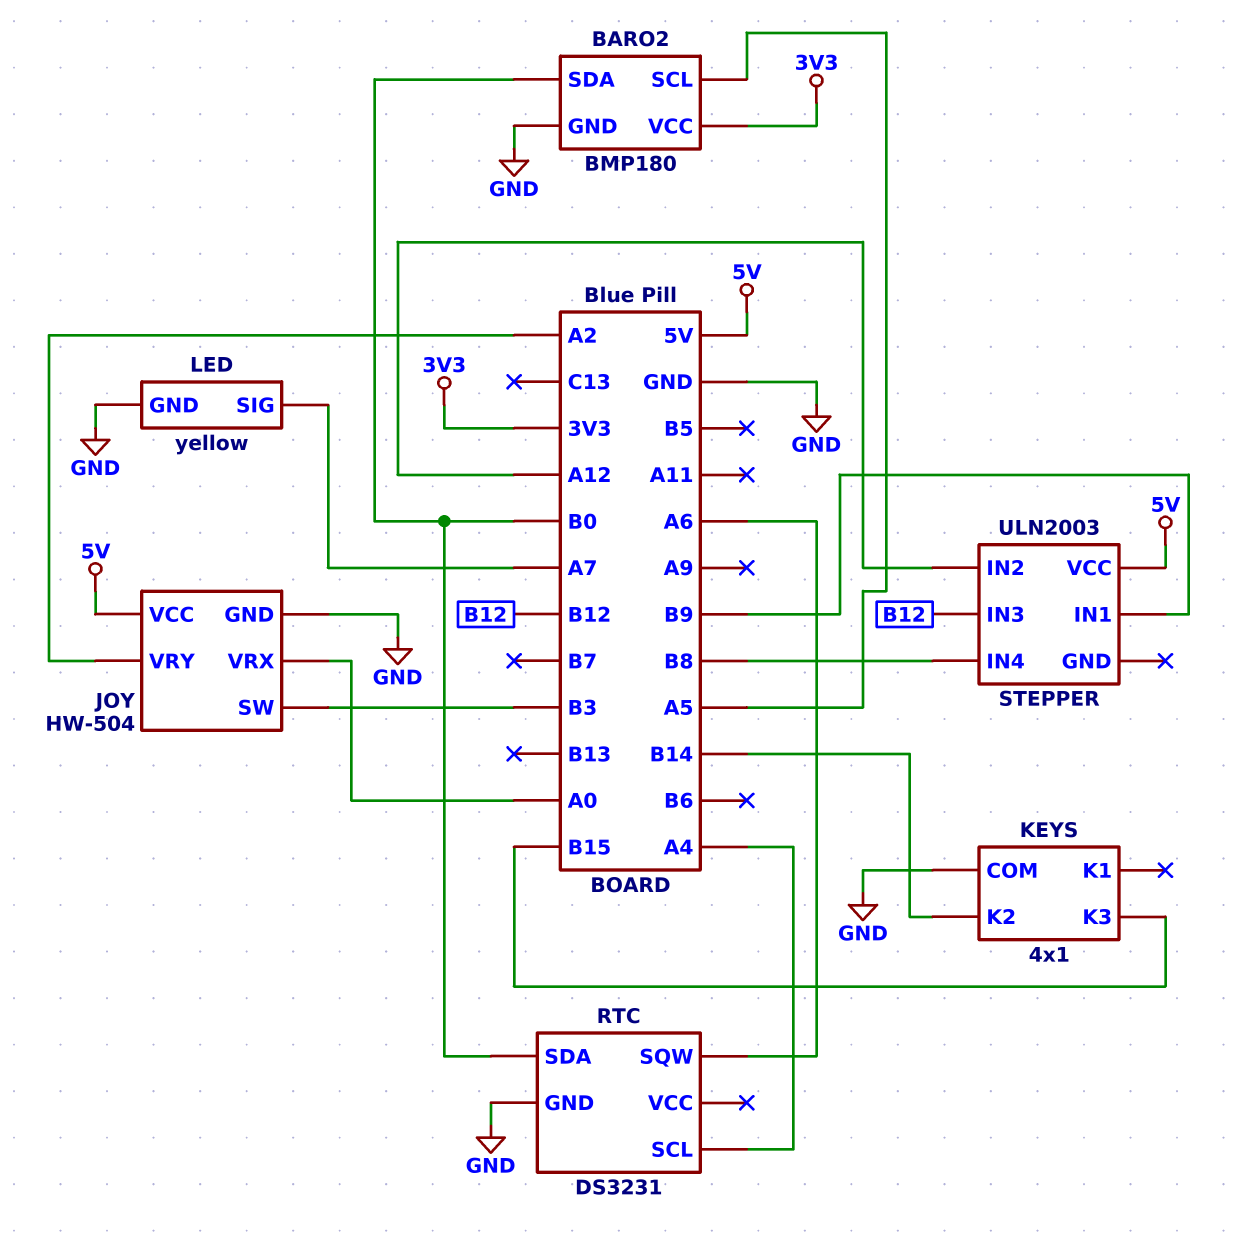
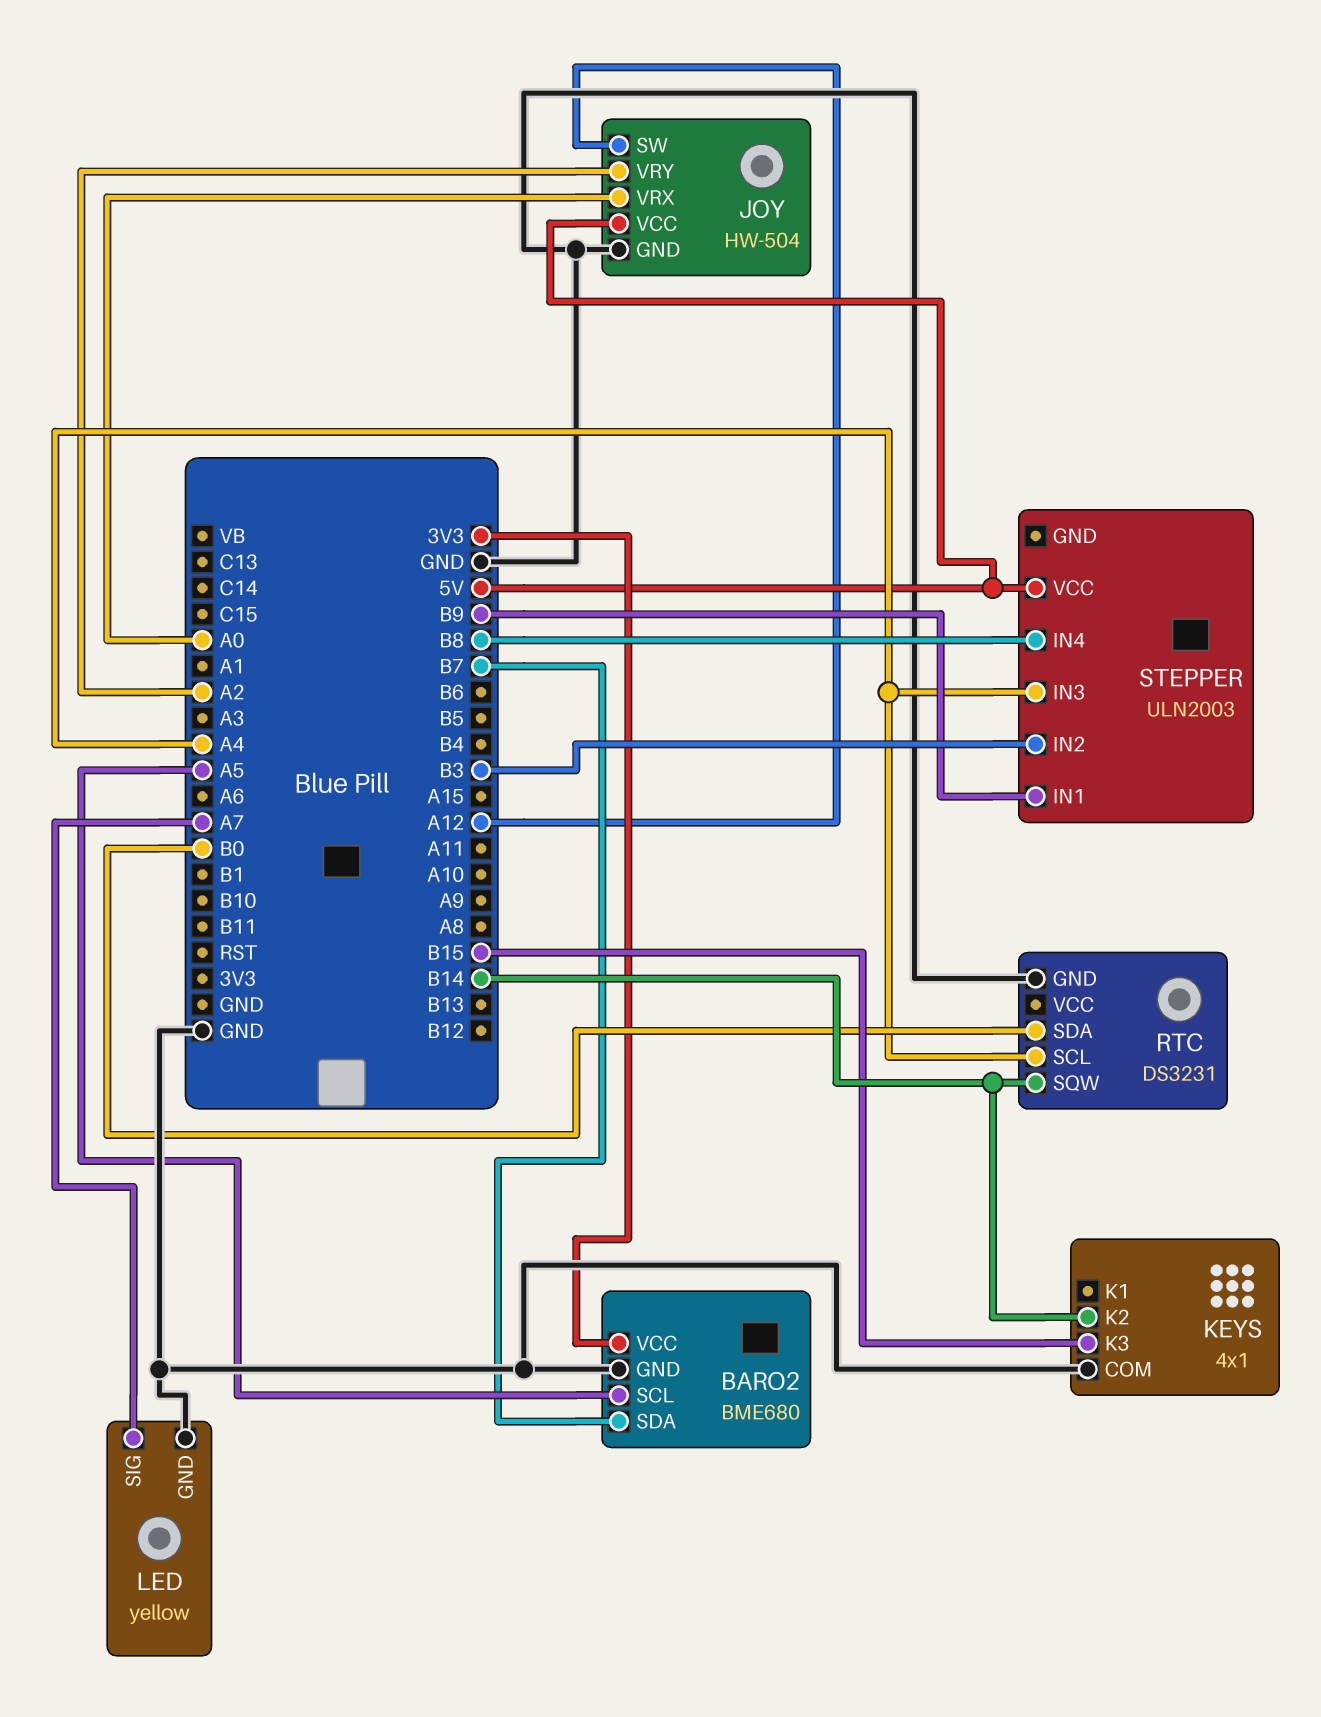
BARO2: BMP180 -> BME680
BARO2 pin SDA: B0 -> B7
JOY pin SW: B3 -> A12
RTC pin SQW: A6 -> B14
STEPPER pin IN2: A12 -> B3
STEPPER pin IN3: B12 -> A4

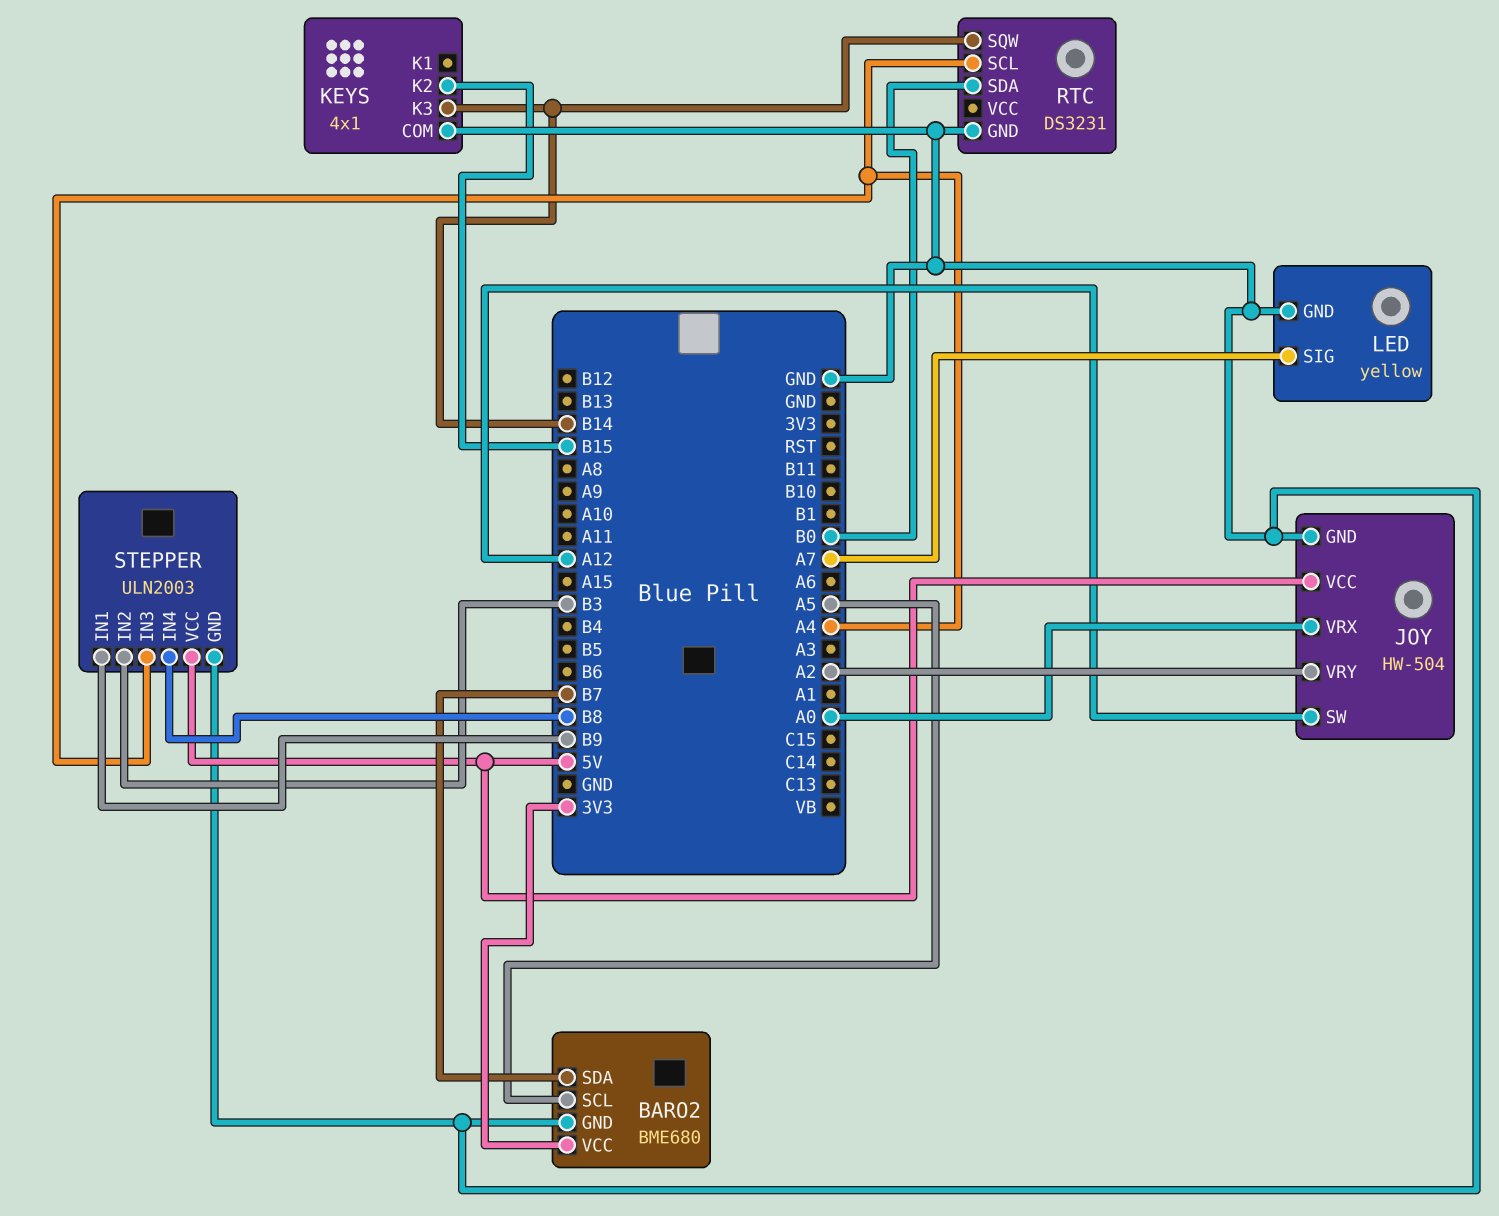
KEYS pin K2: B14 -> B15
KEYS pin K3: B15 -> B14
STEPPER pin GND: none -> GND

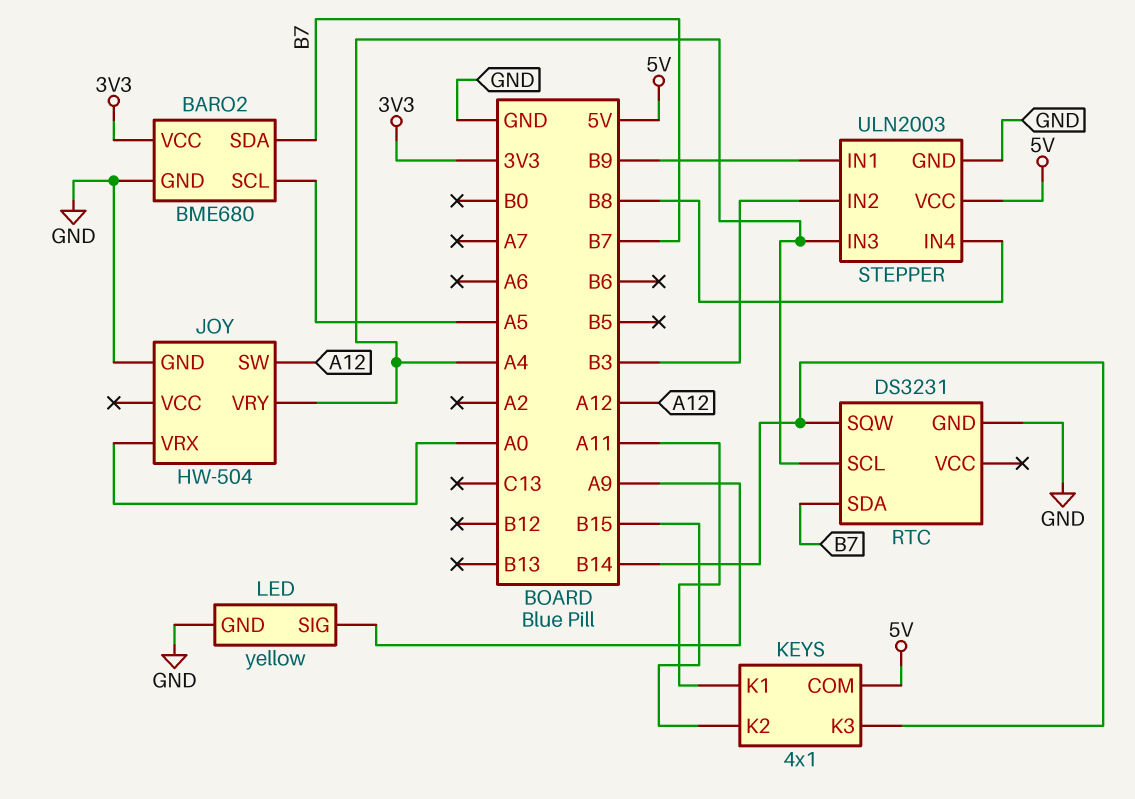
JOY pin VCC: 5V -> none
JOY pin VRY: A2 -> A4
KEYS pin COM: GND -> 5V
KEYS pin K1: none -> A11
LED pin SIG: A7 -> A9
RTC pin SDA: B0 -> B7

